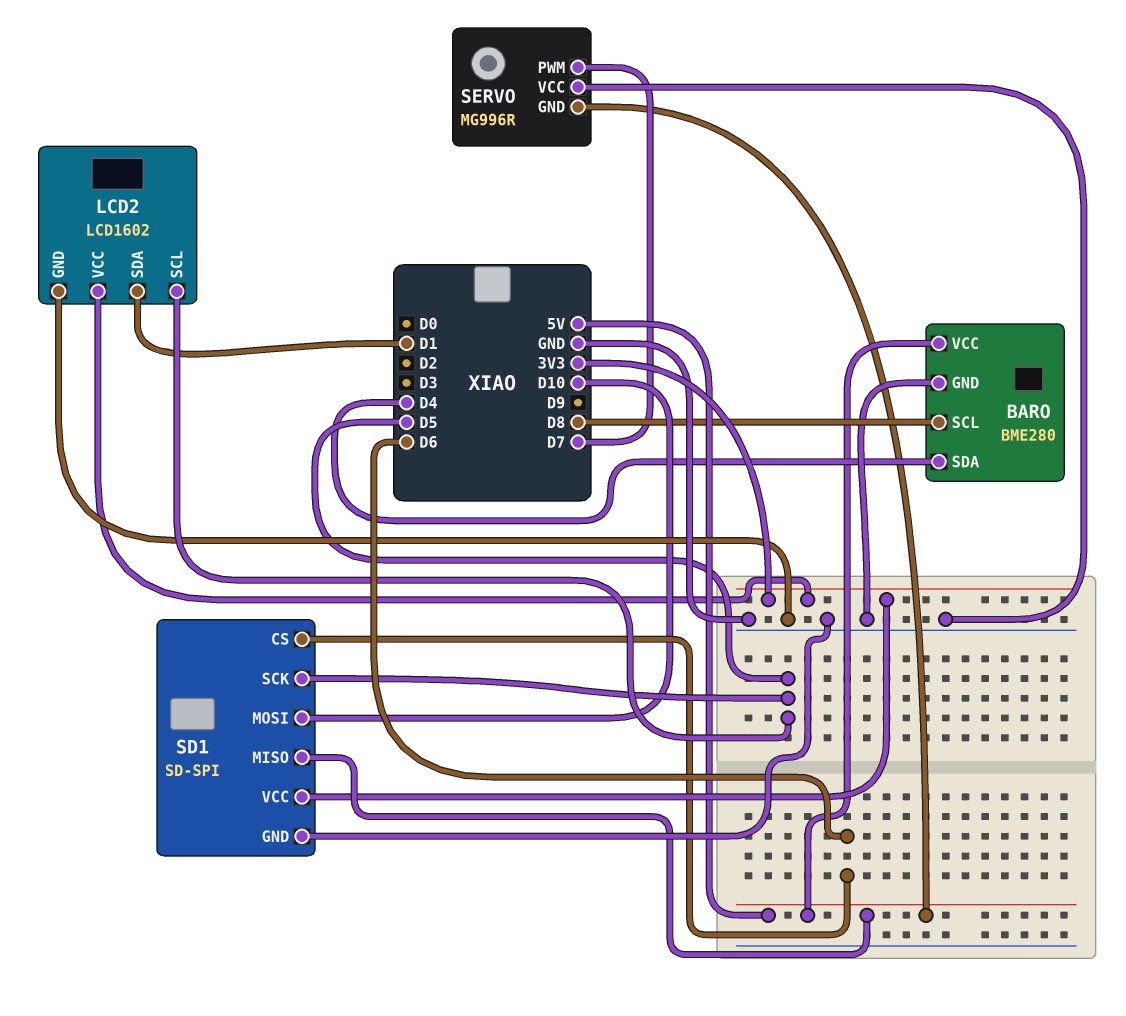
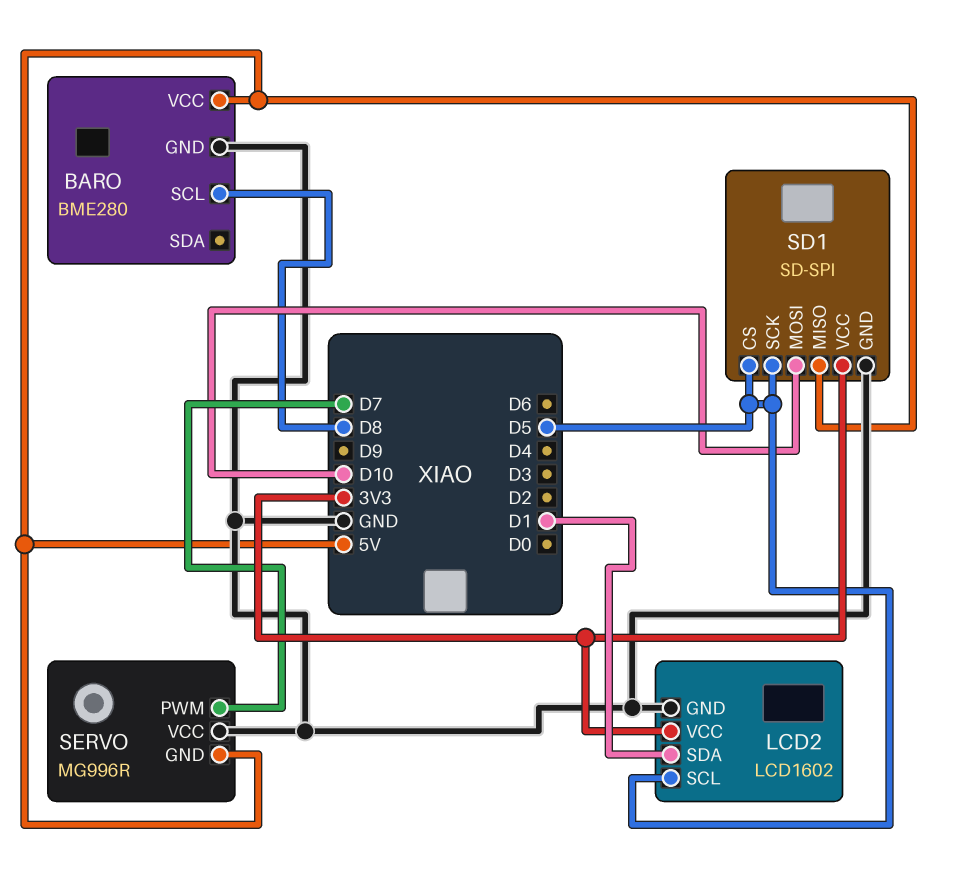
BARO pin SDA: D4 -> none
SD1 pin CS: D6 -> D5

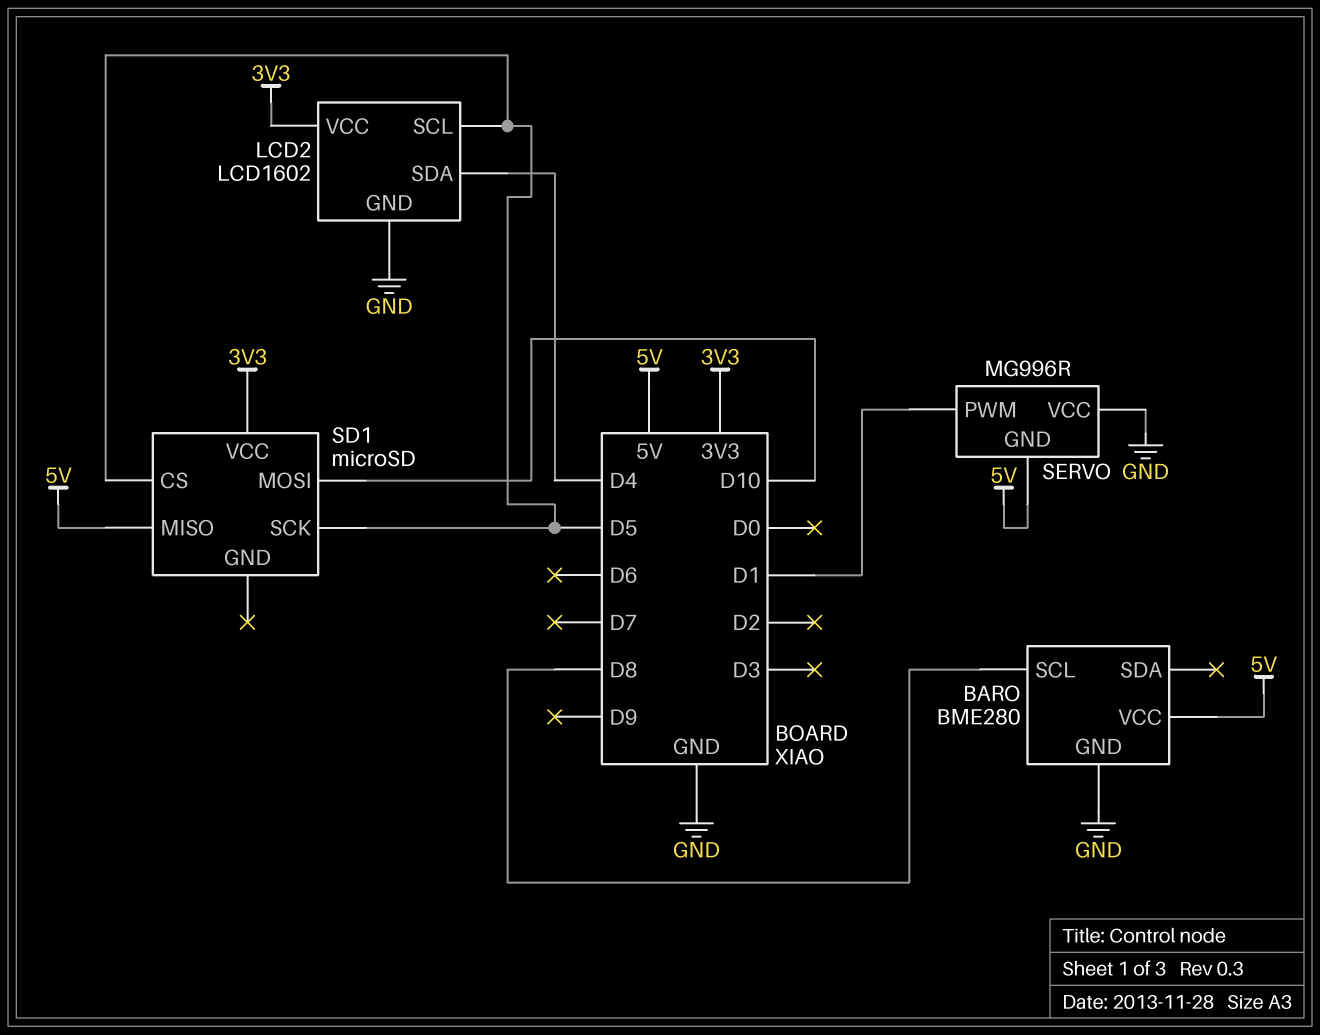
LCD2 pin SDA: D1 -> D4
SD1: SD-SPI -> microSD
SD1 pin GND: GND -> none
SERVO pin PWM: D7 -> D1

